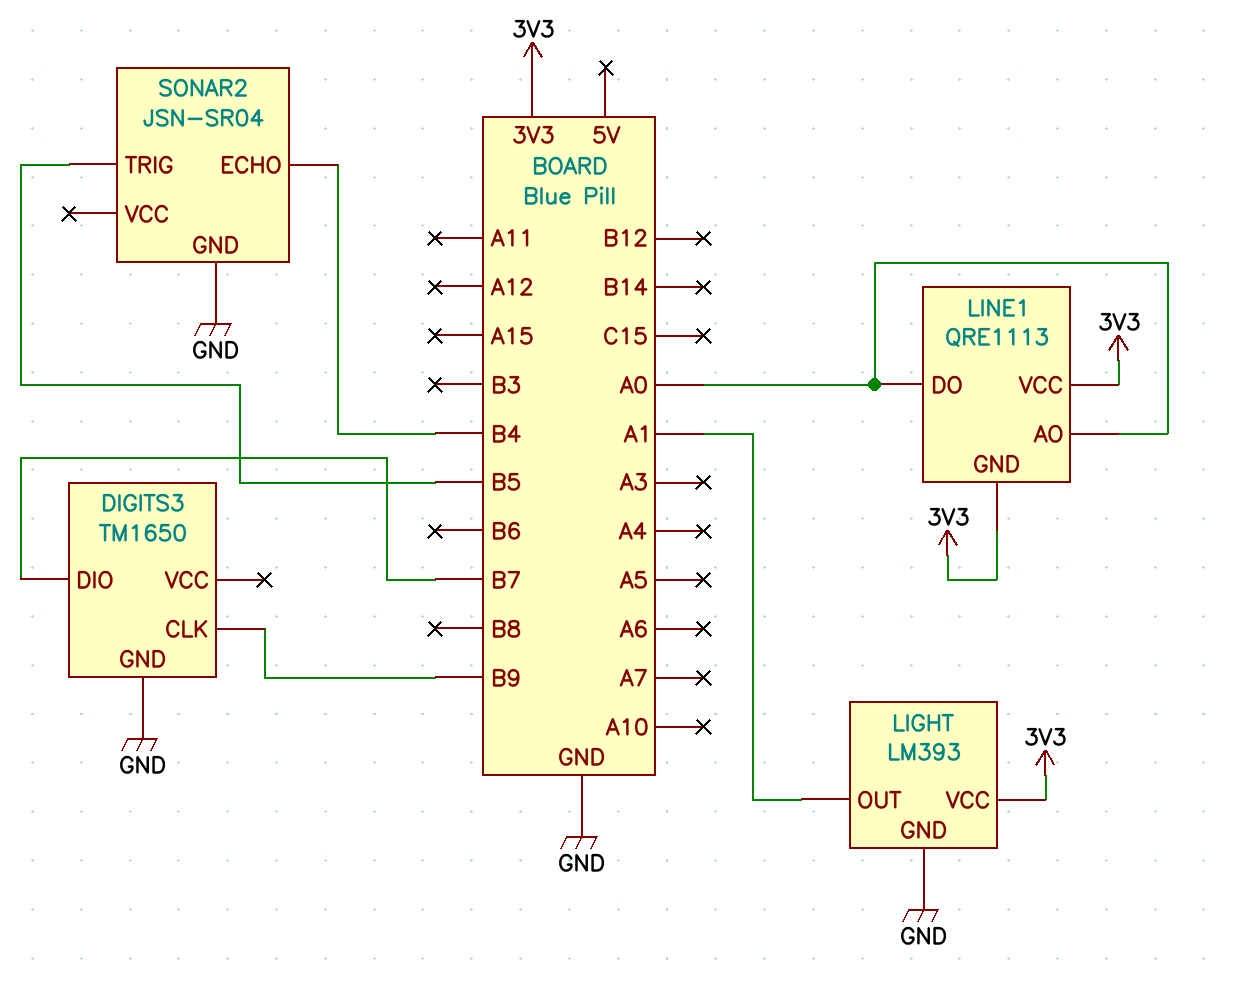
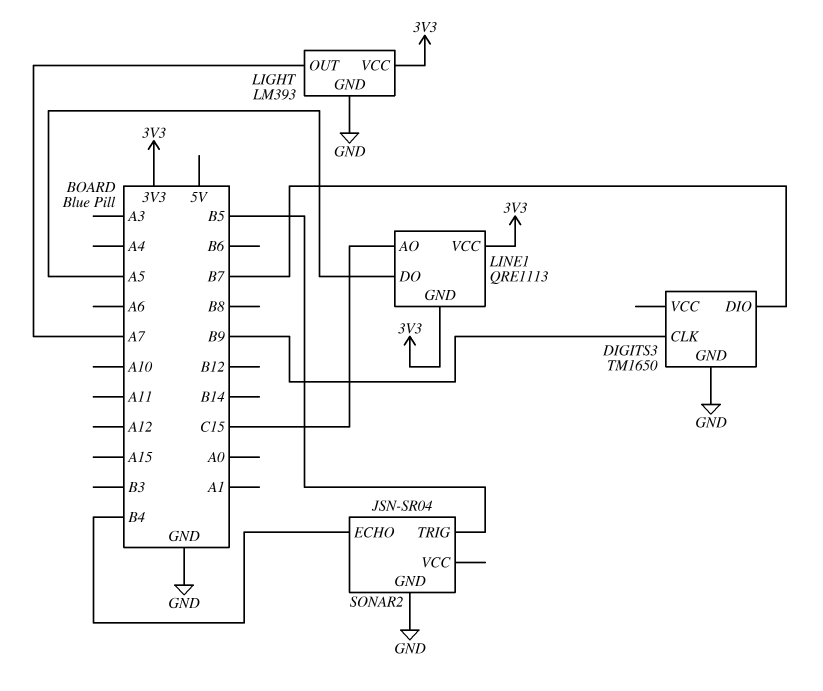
LIGHT pin OUT: A1 -> A7
LINE1 pin AO: A0 -> C15
LINE1 pin DO: A0 -> A5

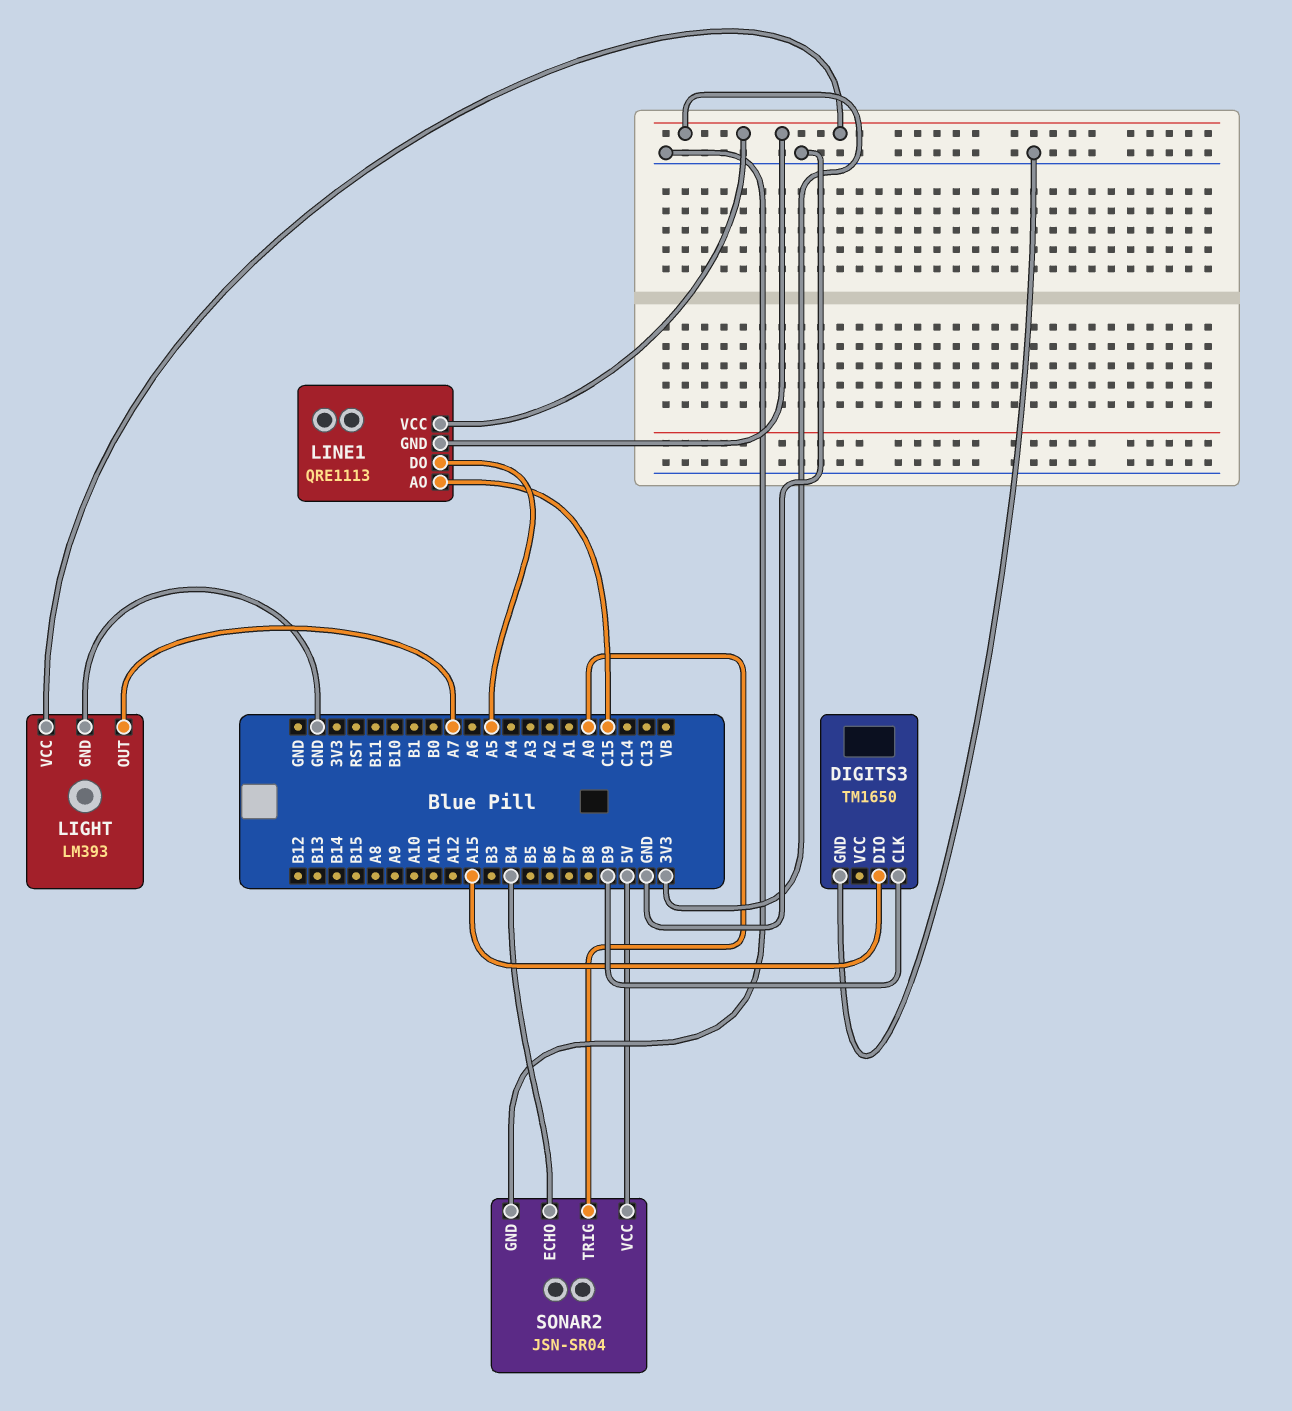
DIGITS3 pin DIO: B7 -> A15
SONAR2 pin TRIG: B5 -> A0
SONAR2 pin VCC: none -> 5V

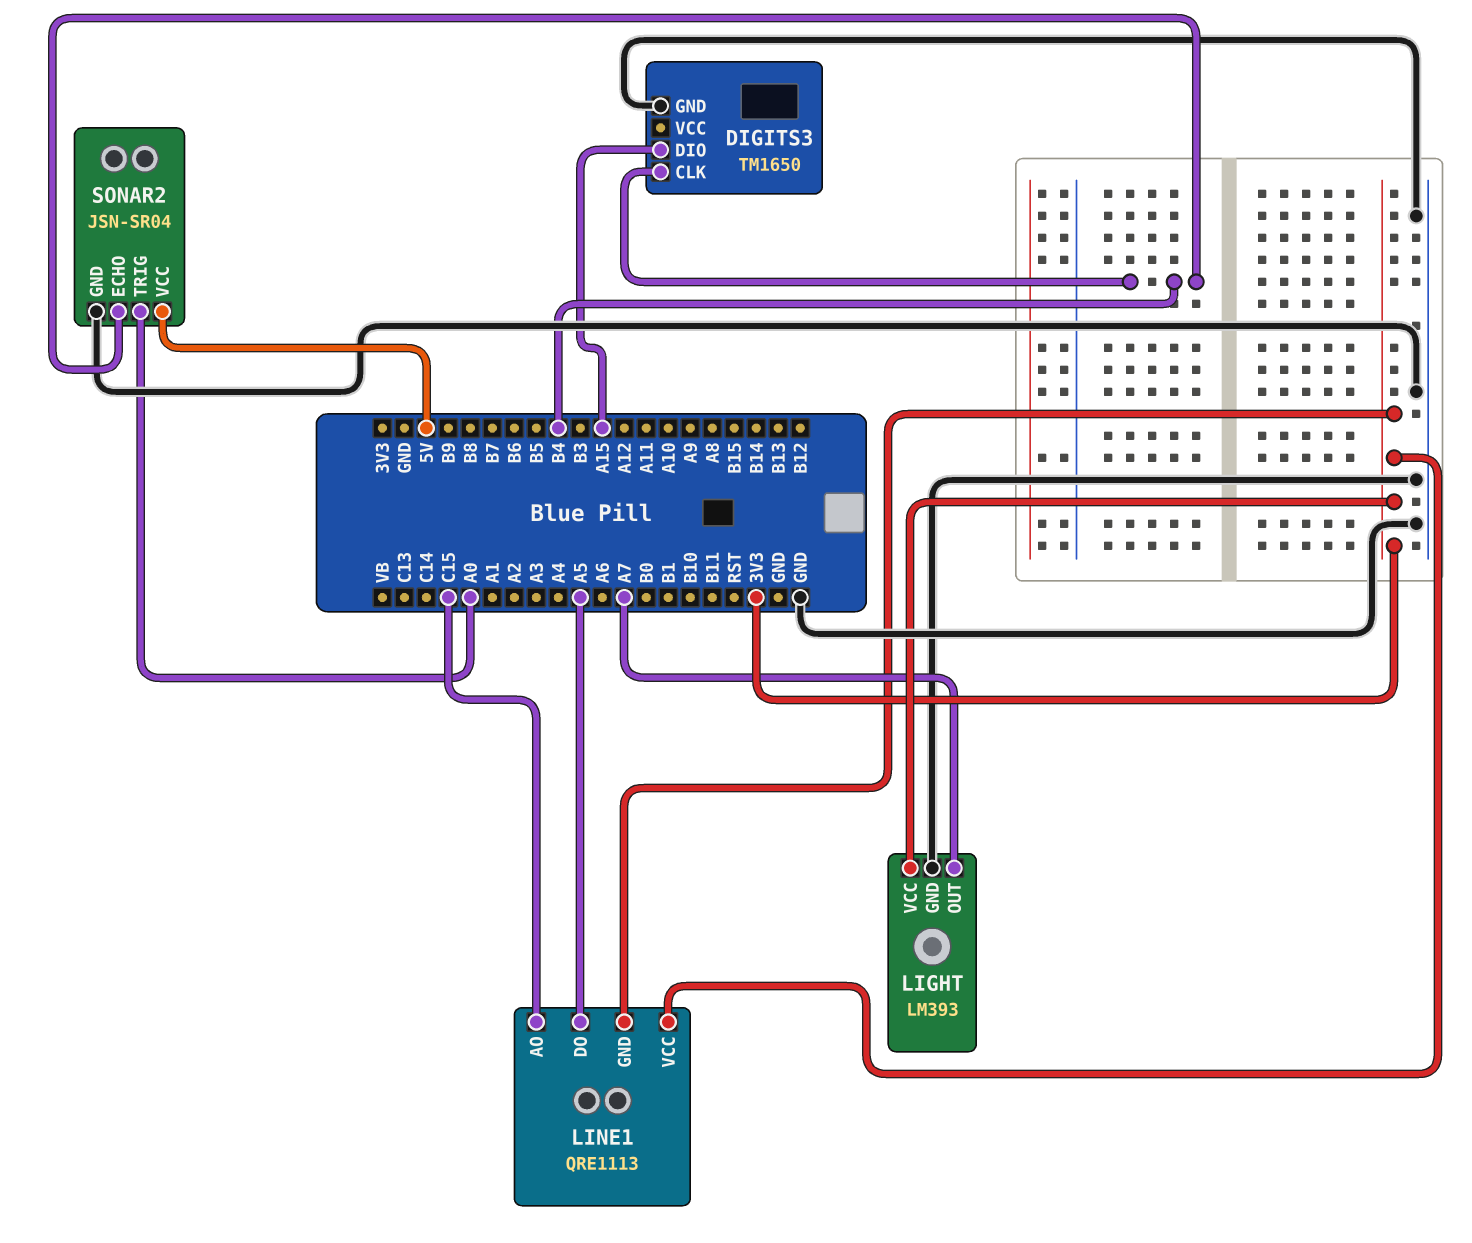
DIGITS3 pin CLK: B9 -> B4

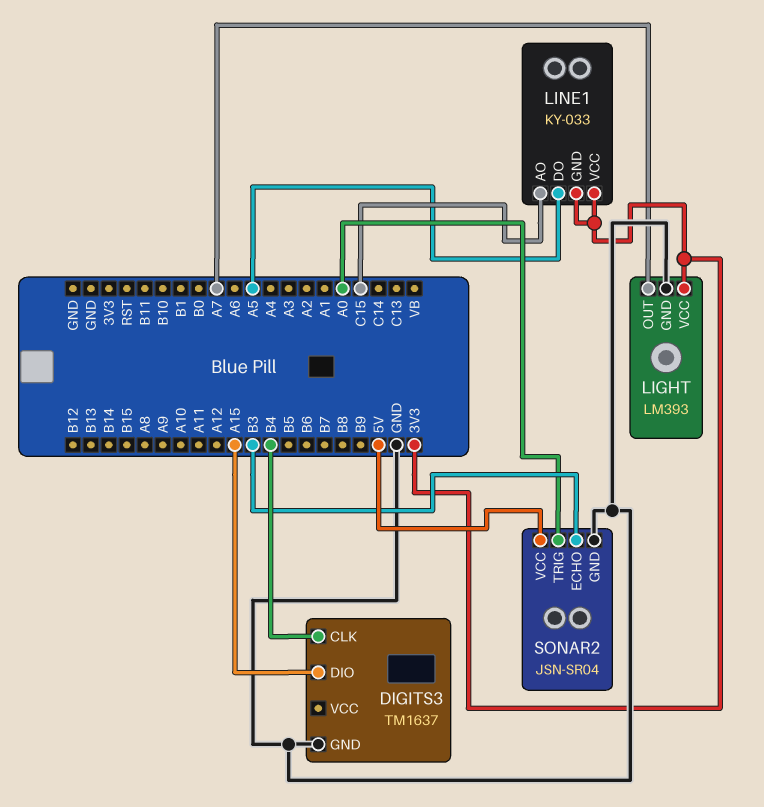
DIGITS3: TM1650 -> TM1637
LINE1: QRE1113 -> KY-033
SONAR2 pin ECHO: B4 -> B3

